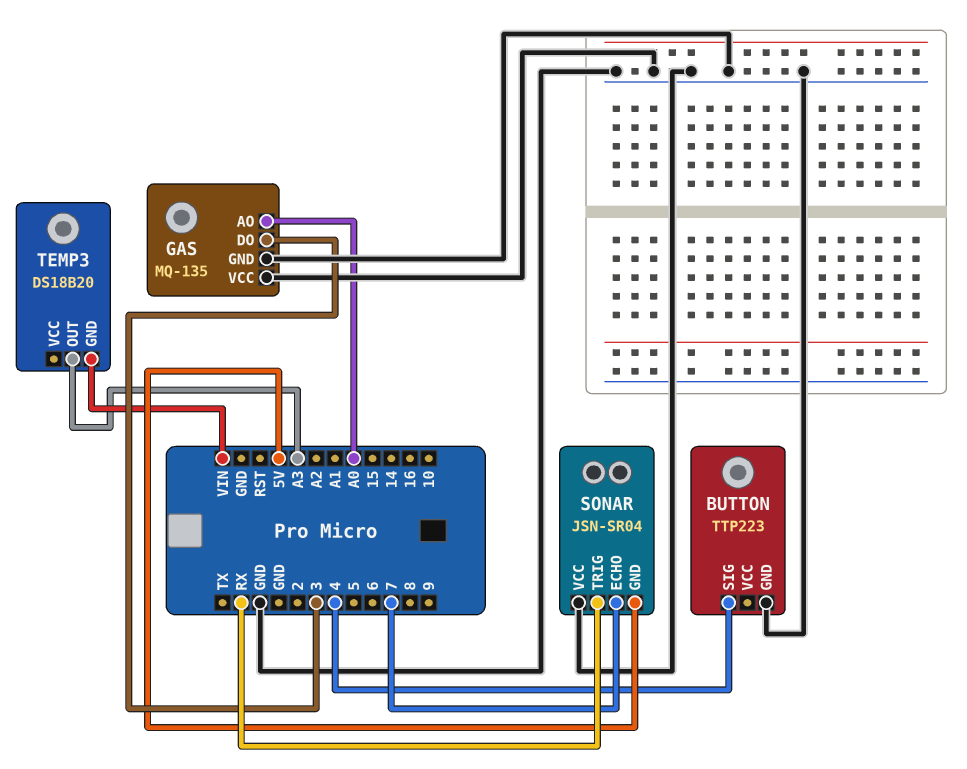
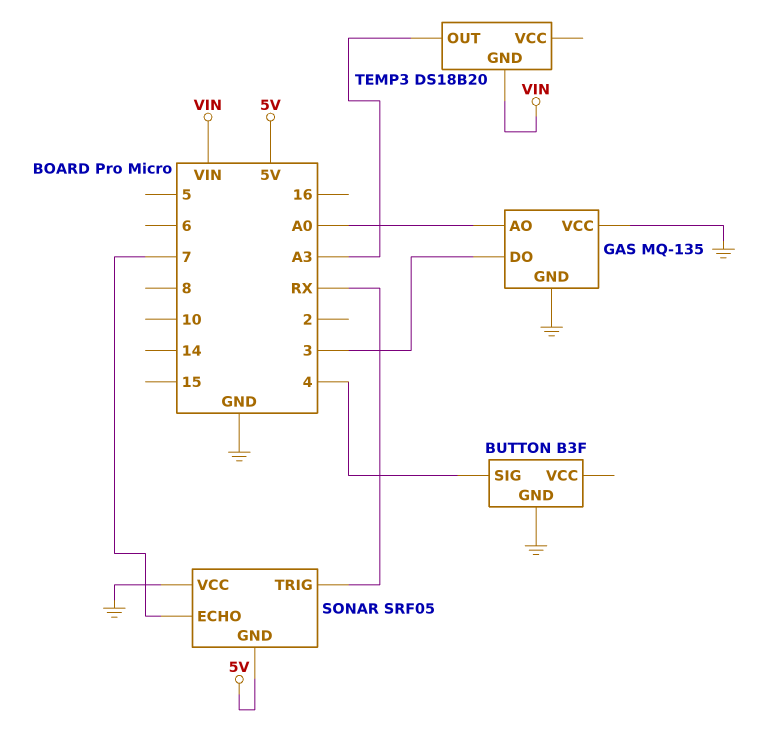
BUTTON: TTP223 -> B3F
SONAR: JSN-SR04 -> SRF05

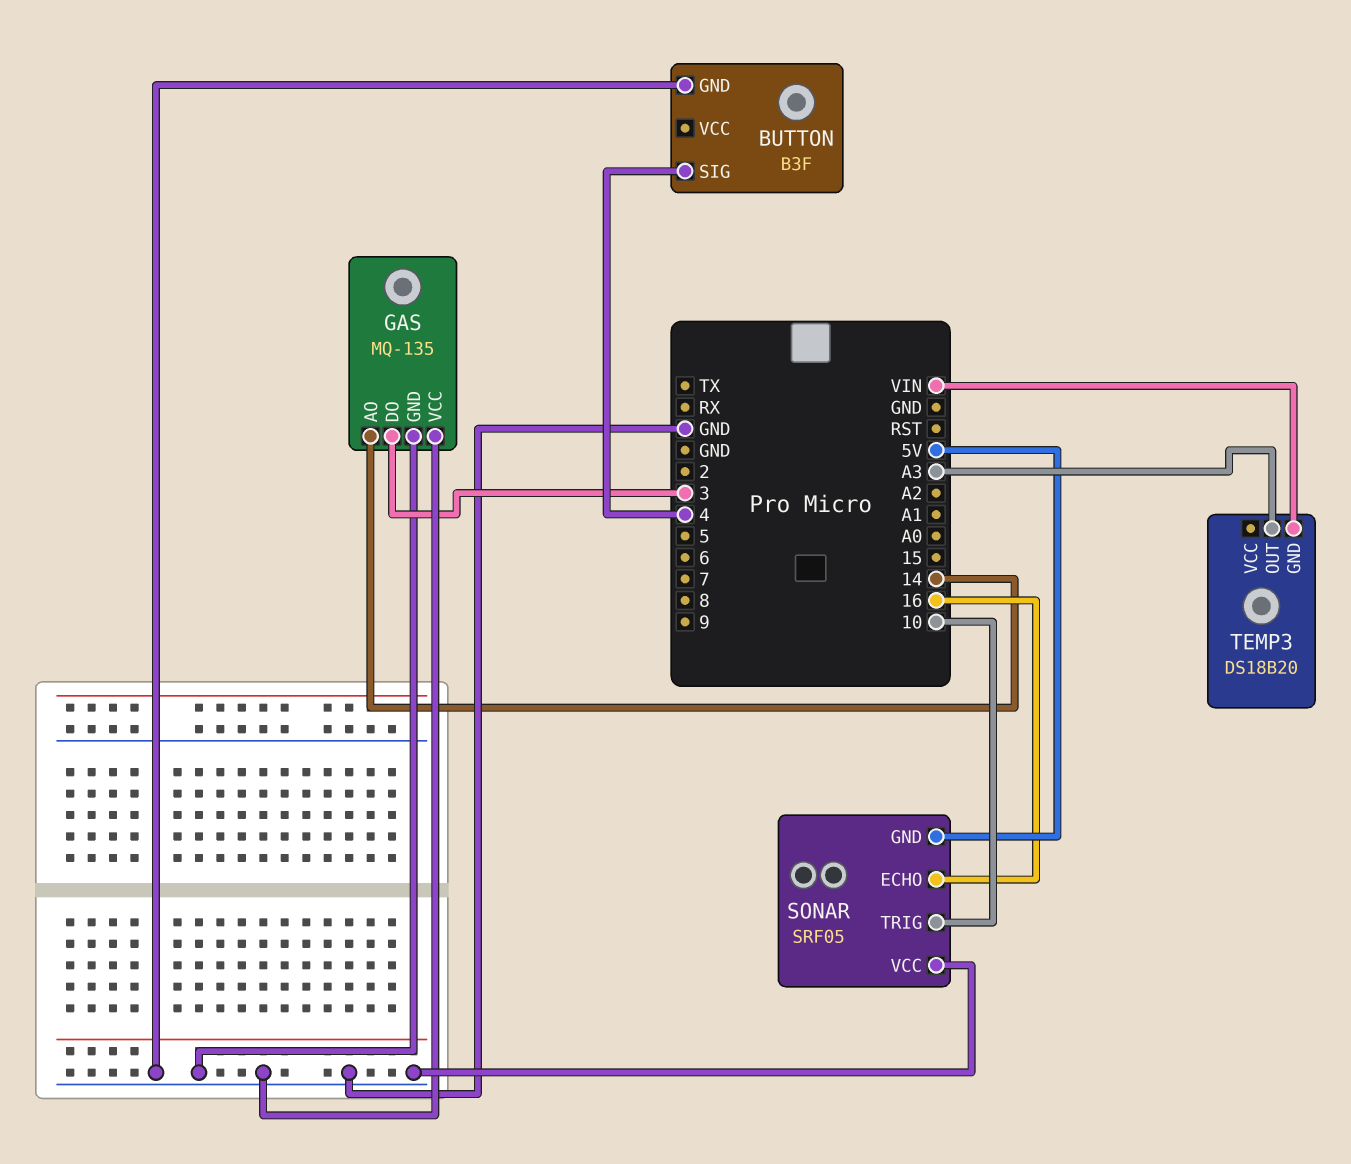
GAS pin AO: A0 -> 14
SONAR pin ECHO: 7 -> 16
SONAR pin TRIG: RX -> 10

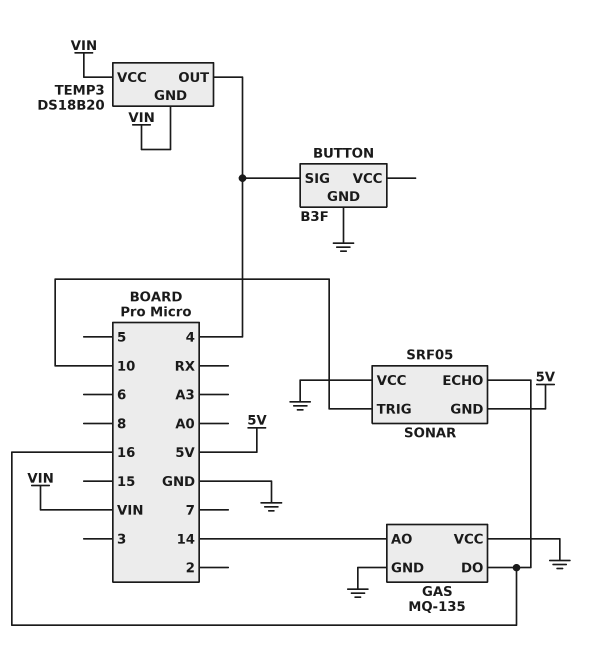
GAS pin DO: 3 -> 16
TEMP3 pin OUT: A3 -> 4
TEMP3 pin VCC: none -> VIN

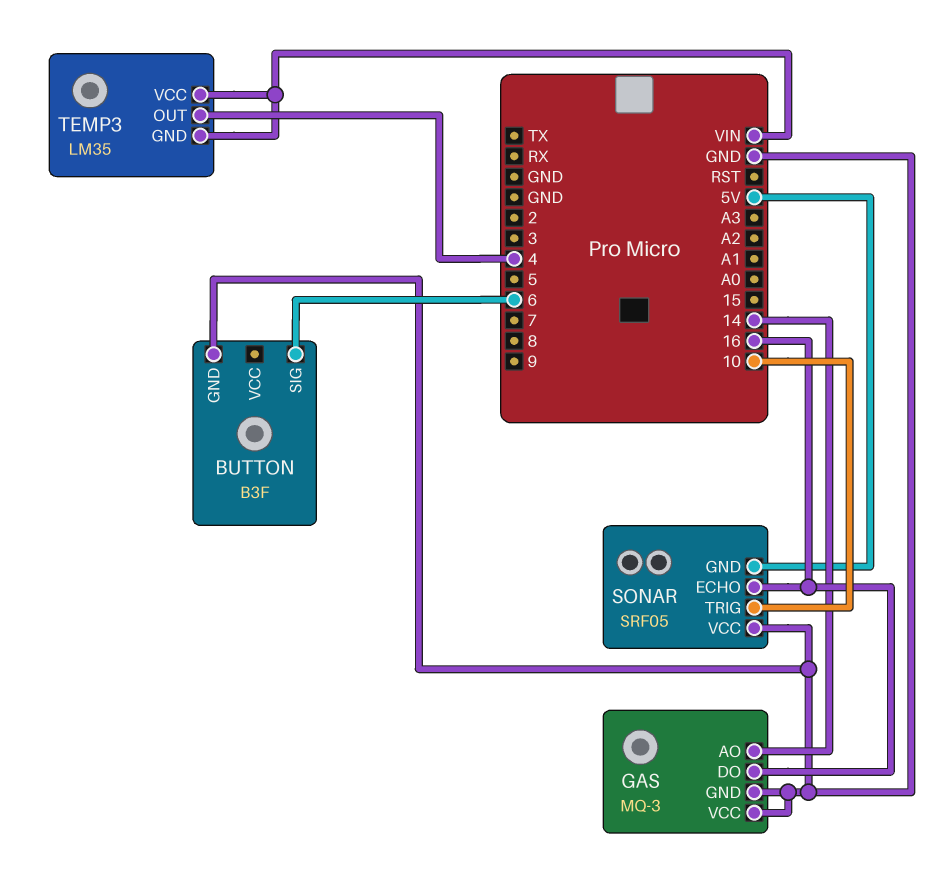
BUTTON pin SIG: 4 -> 6
GAS: MQ-135 -> MQ-3
TEMP3: DS18B20 -> LM35

